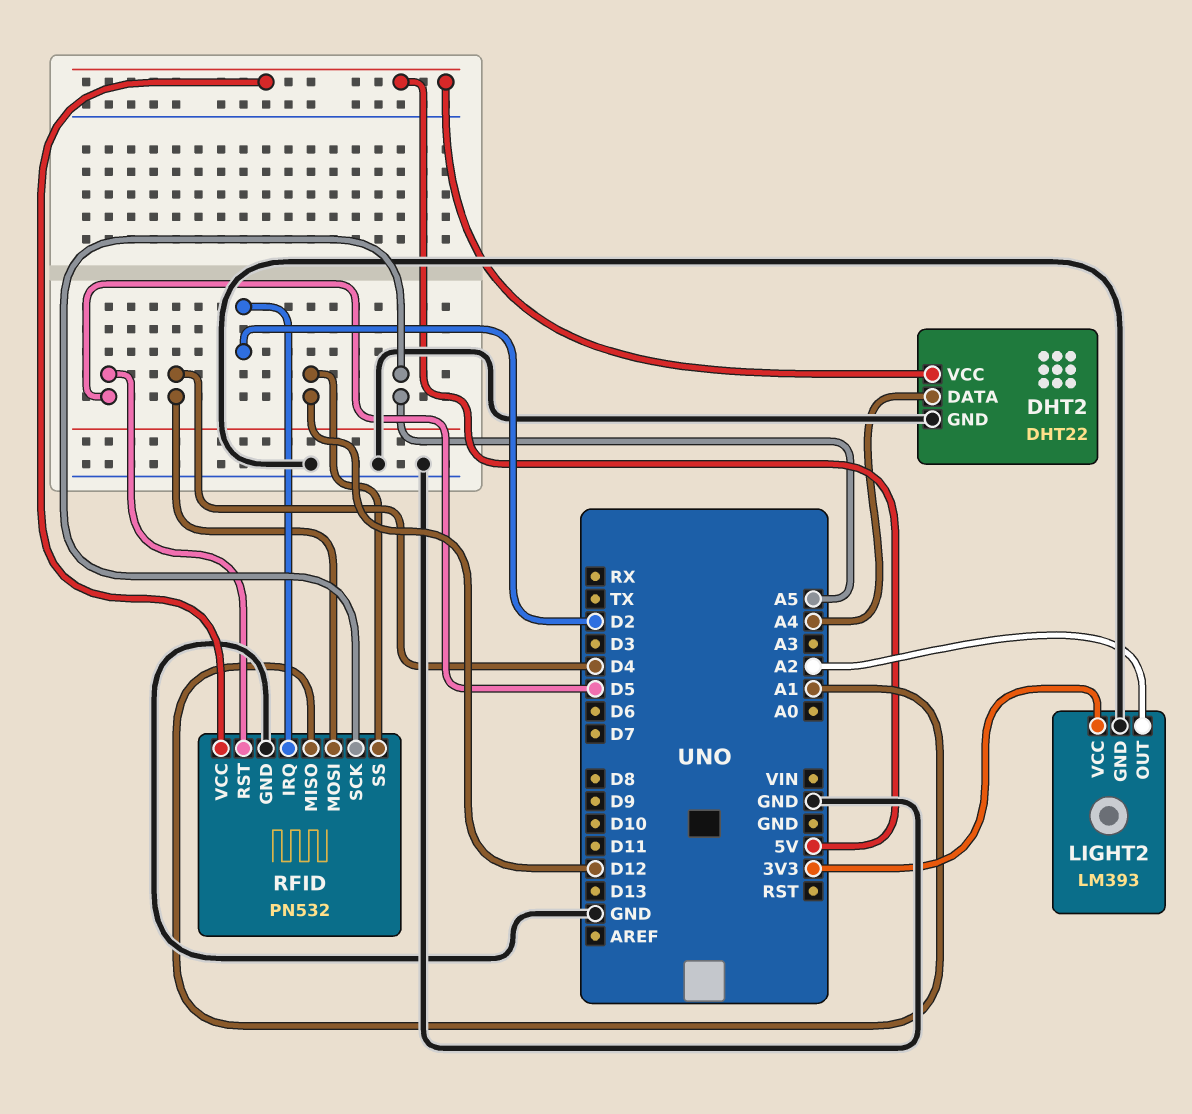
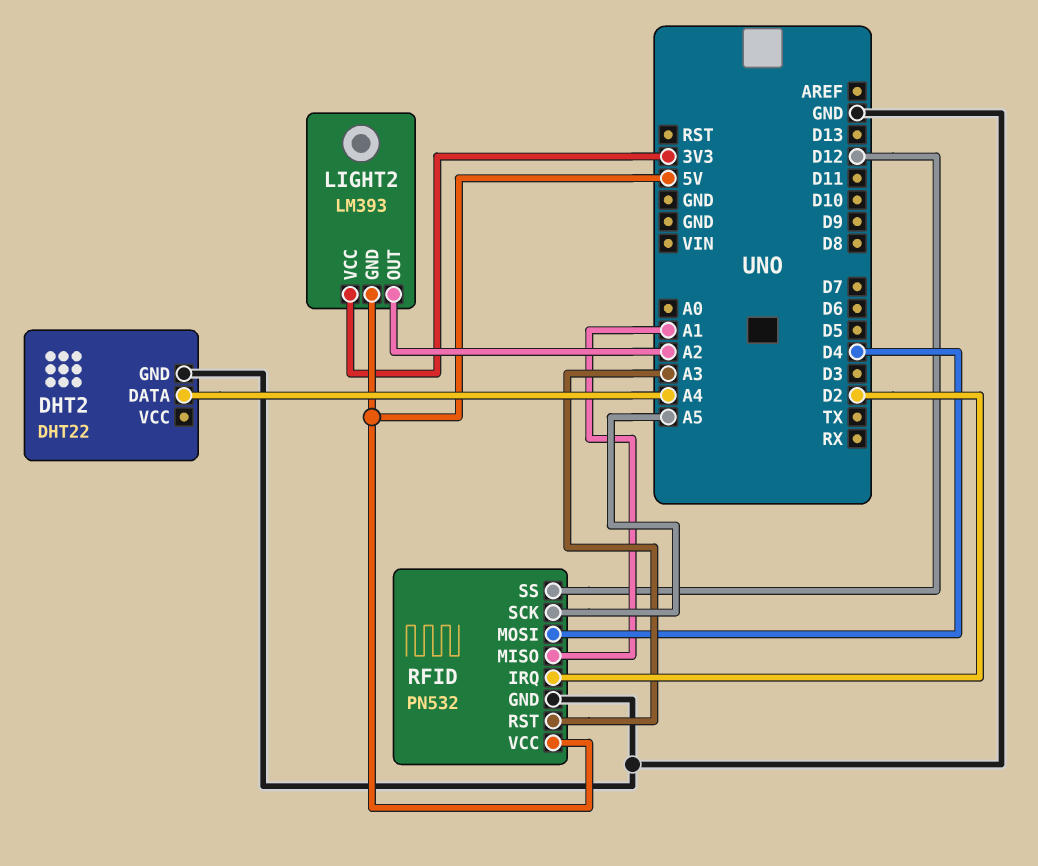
DHT2 pin VCC: 5V -> none
LIGHT2 pin GND: GND -> 5V
RFID pin RST: D5 -> A3

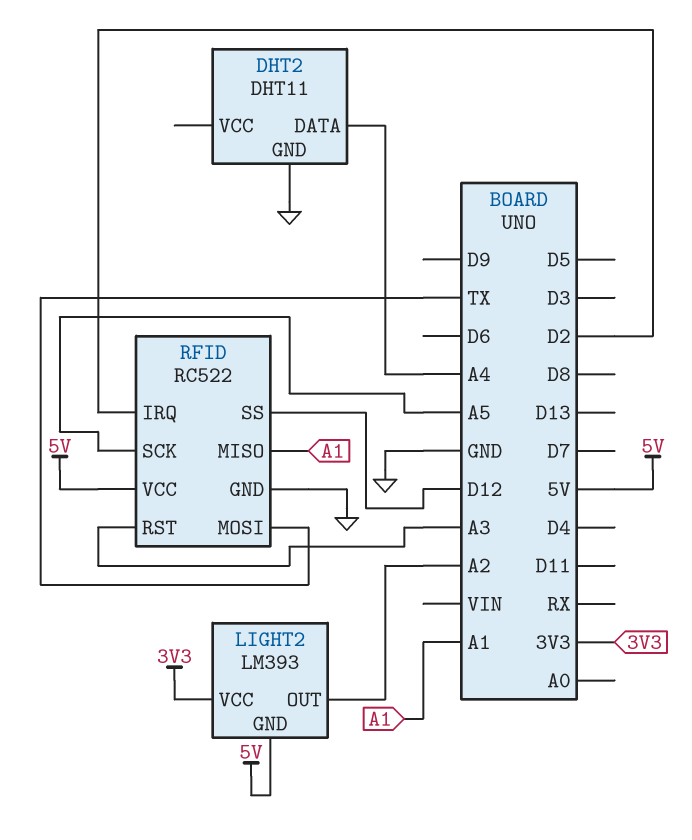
DHT2: DHT22 -> DHT11
RFID: PN532 -> RC522
RFID pin MOSI: D4 -> TX

